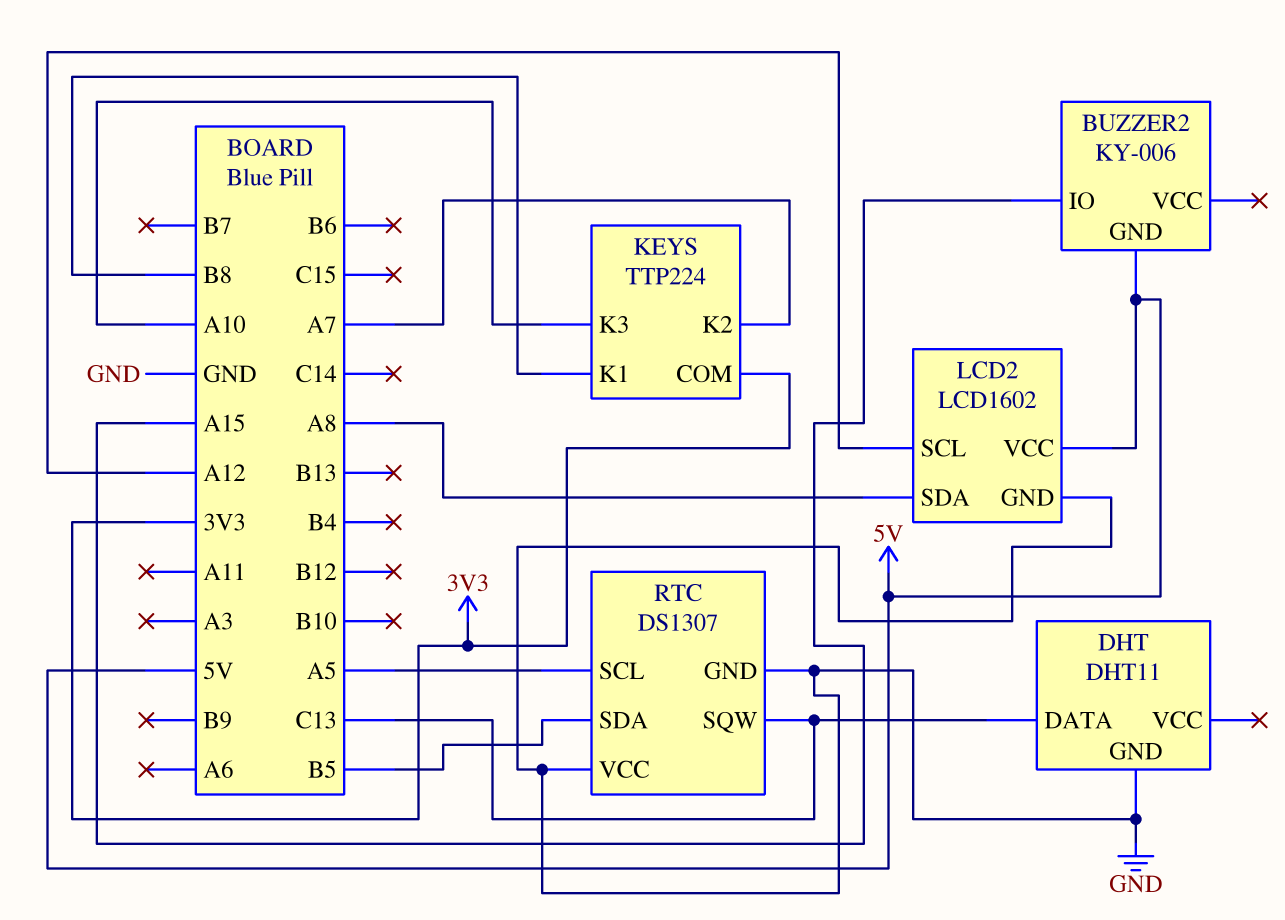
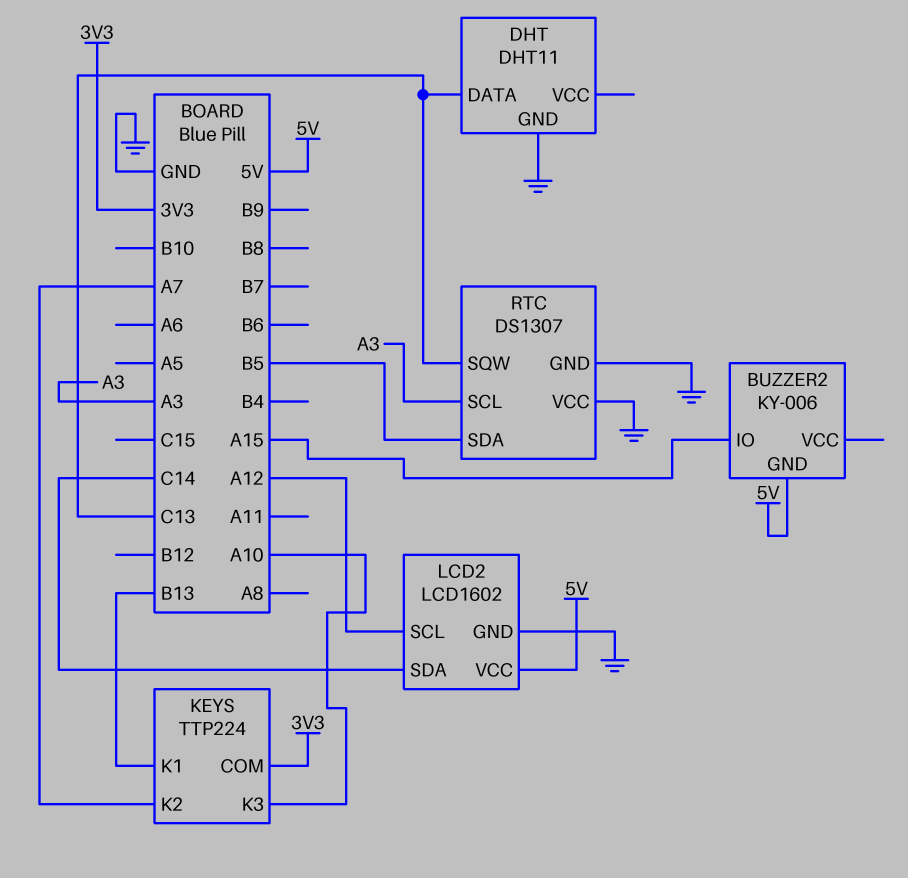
KEYS pin K1: B8 -> B13
LCD2 pin SDA: A8 -> C14
RTC pin SCL: A5 -> A3

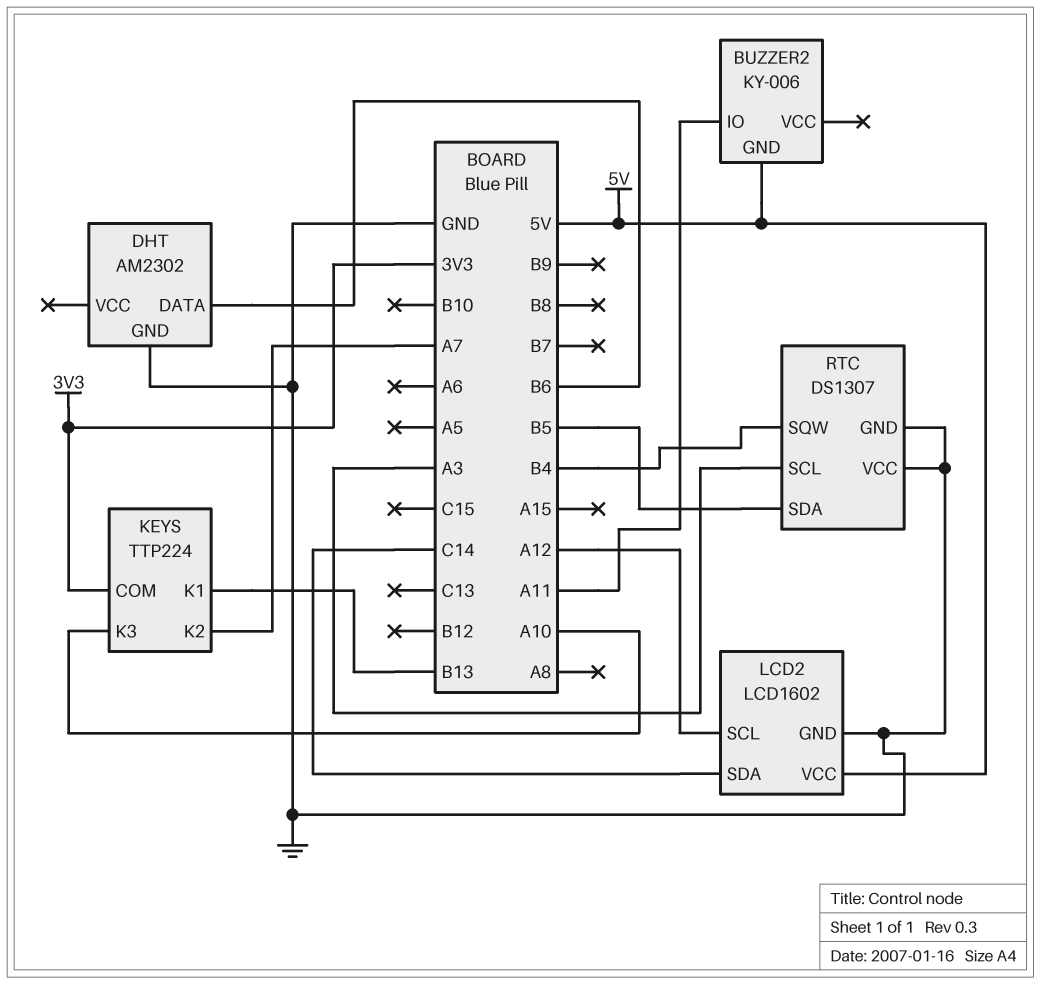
BUZZER2 pin IO: A15 -> A11
DHT: DHT11 -> AM2302
DHT pin DATA: C13 -> B6
RTC pin SQW: C13 -> B4

